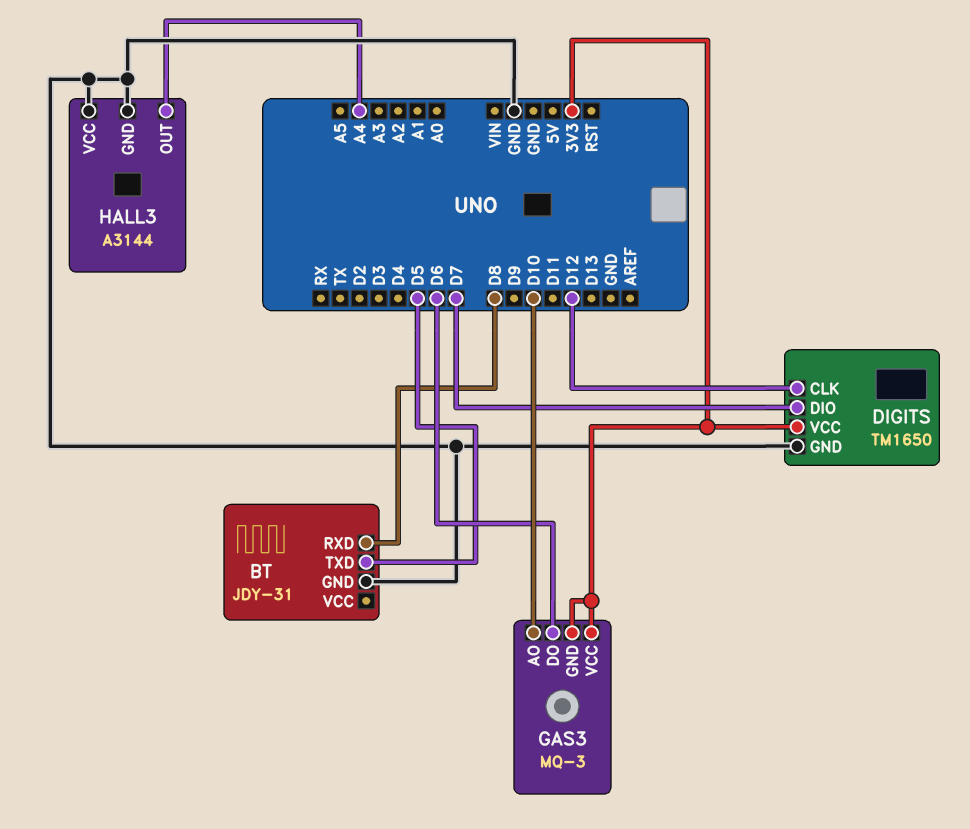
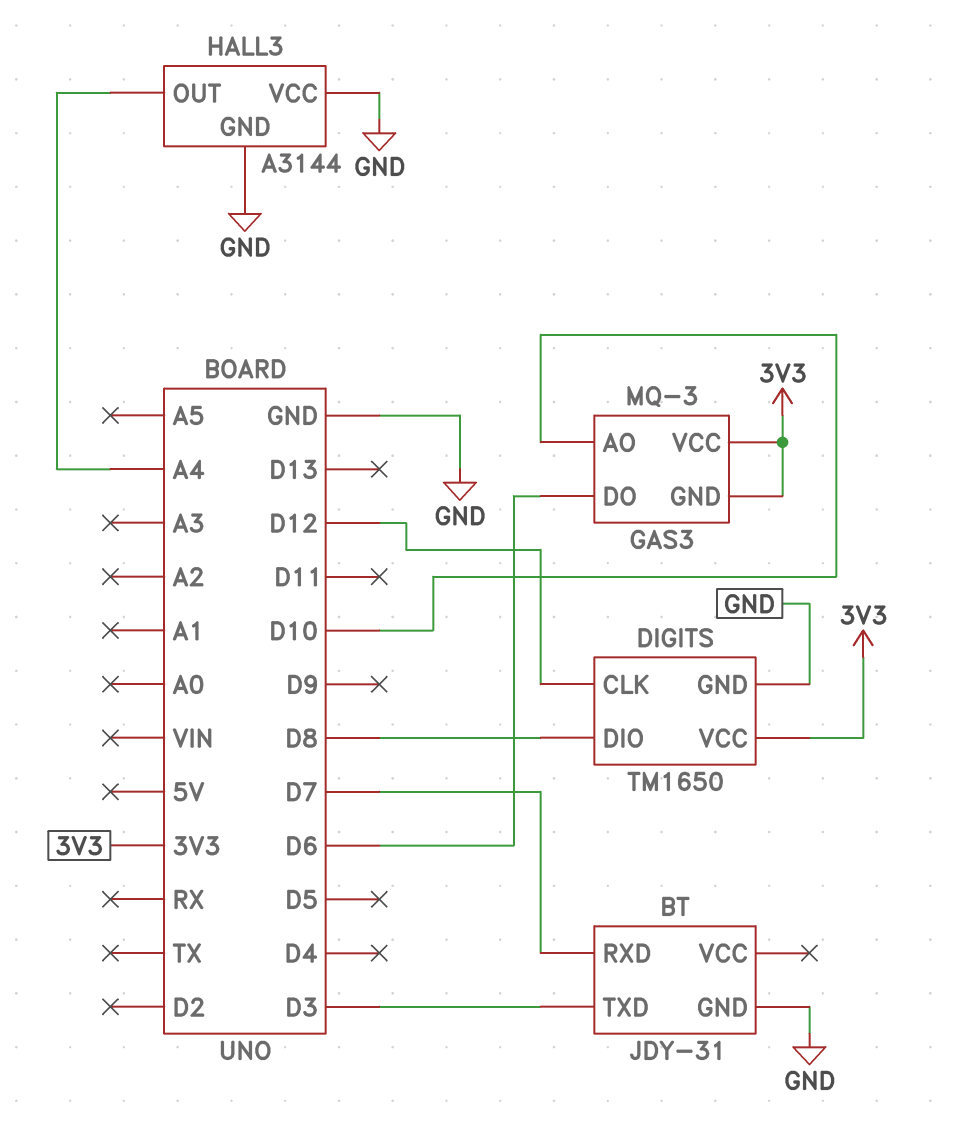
BT pin RXD: D8 -> D7
BT pin TXD: D5 -> D3
DIGITS pin DIO: D7 -> D8

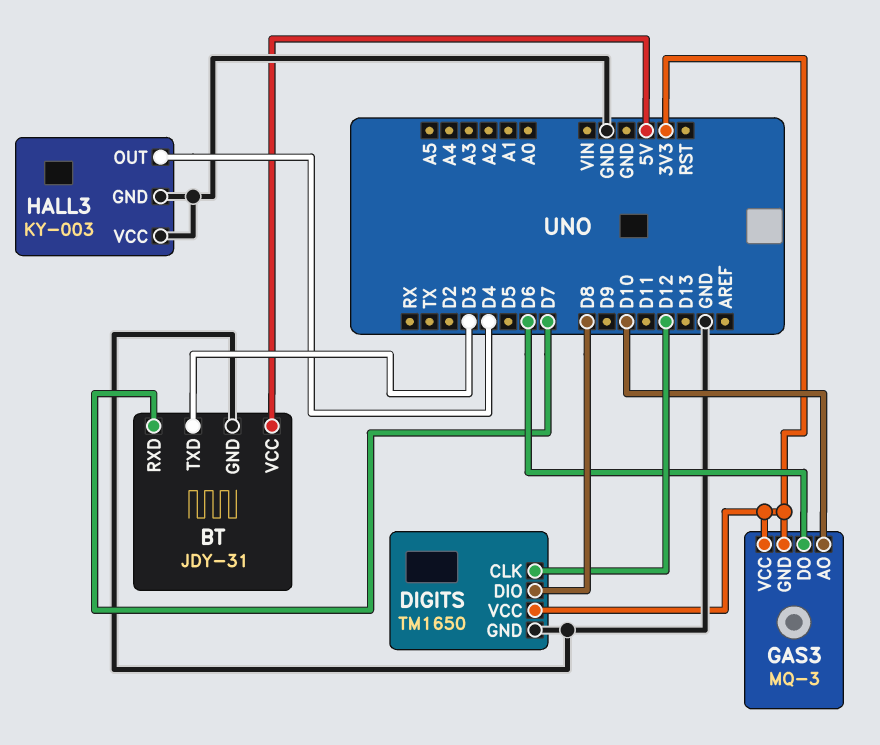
BT pin VCC: none -> 5V
HALL3: A3144 -> KY-003
HALL3 pin OUT: A4 -> D4

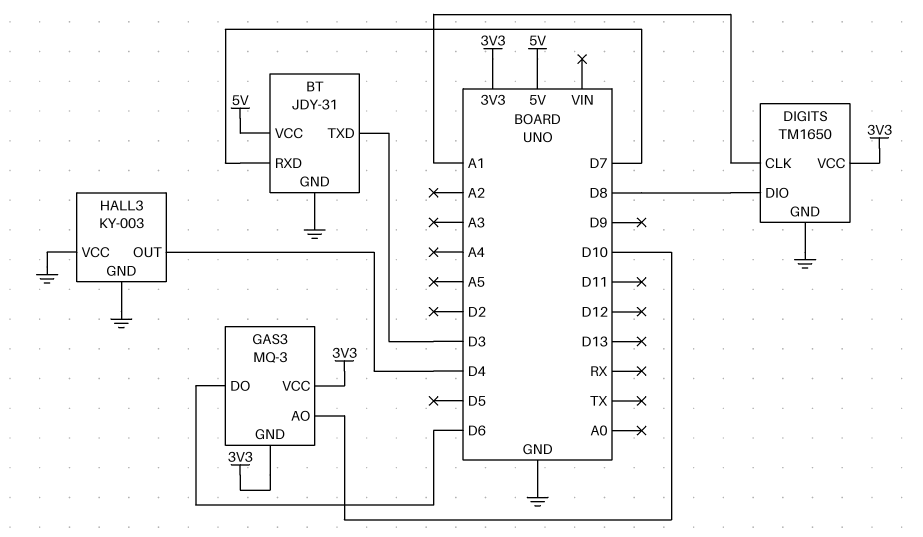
DIGITS pin CLK: D12 -> A1

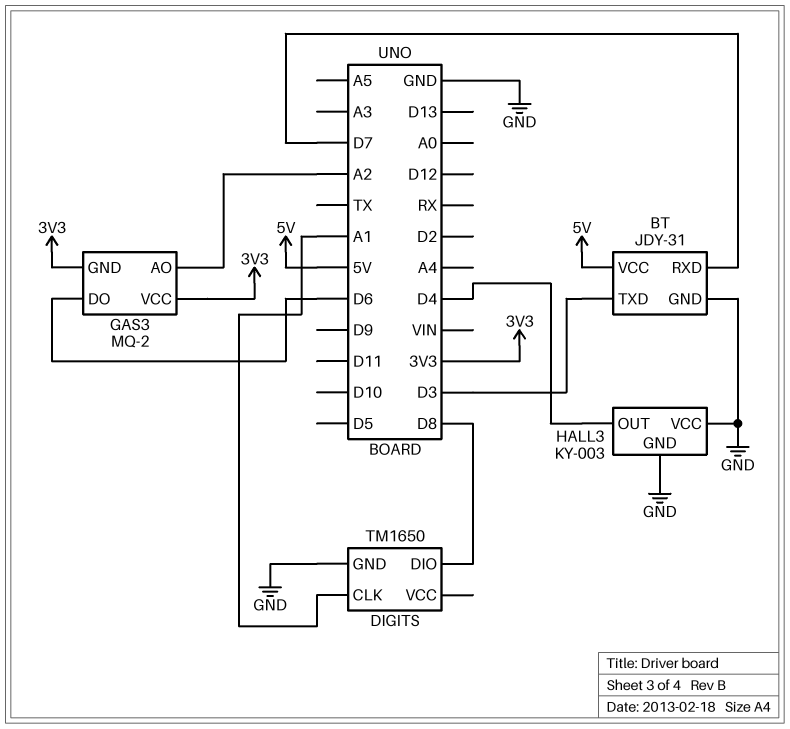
DIGITS pin VCC: 3V3 -> none
GAS3: MQ-3 -> MQ-2
GAS3 pin AO: D10 -> A2

